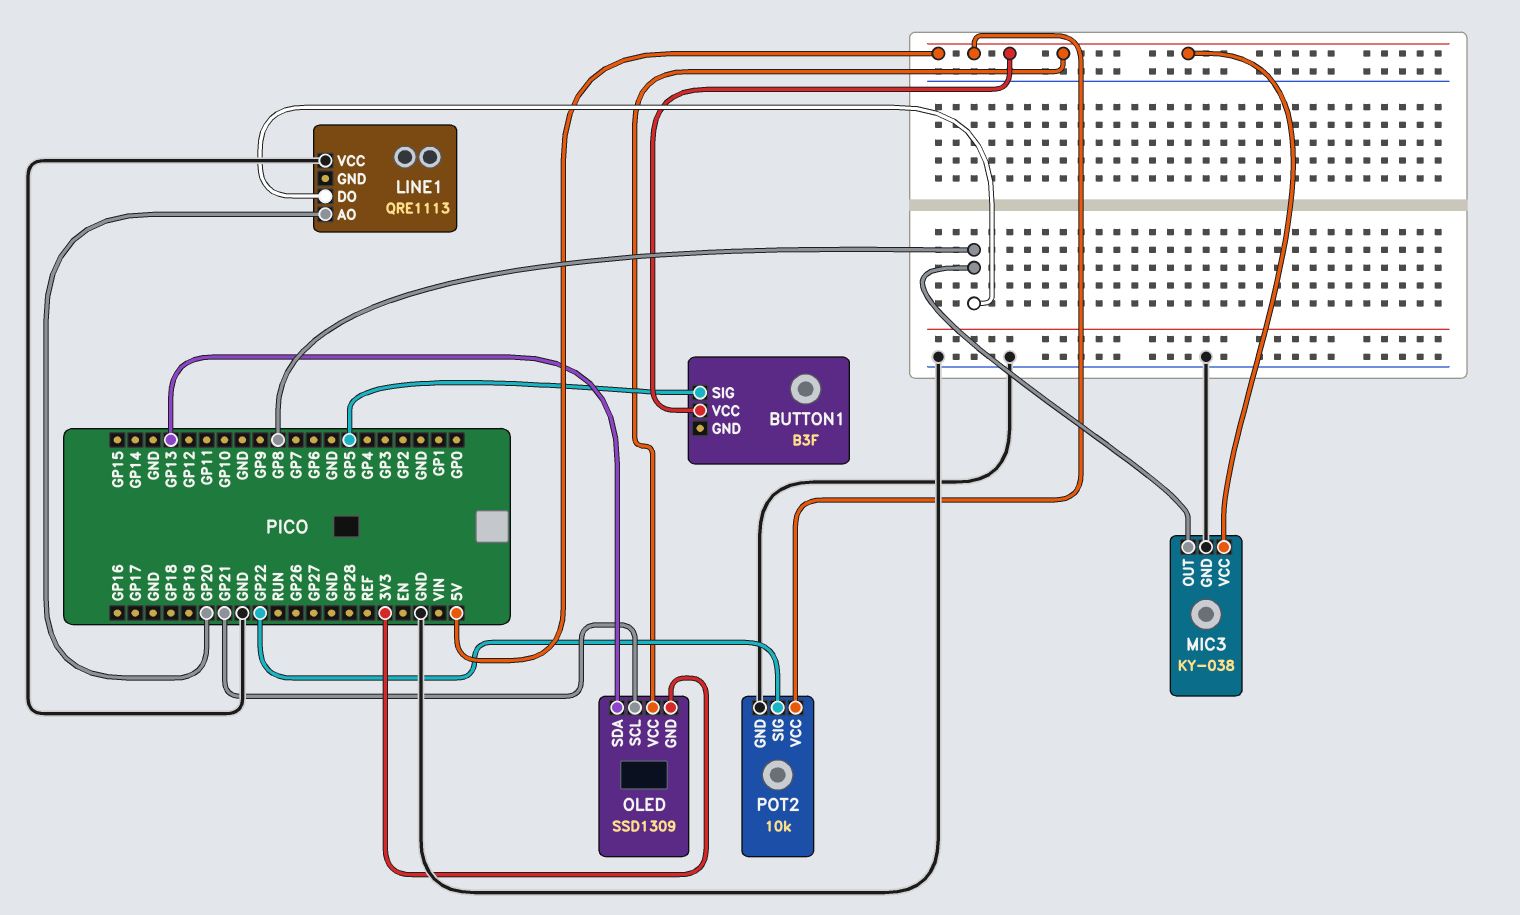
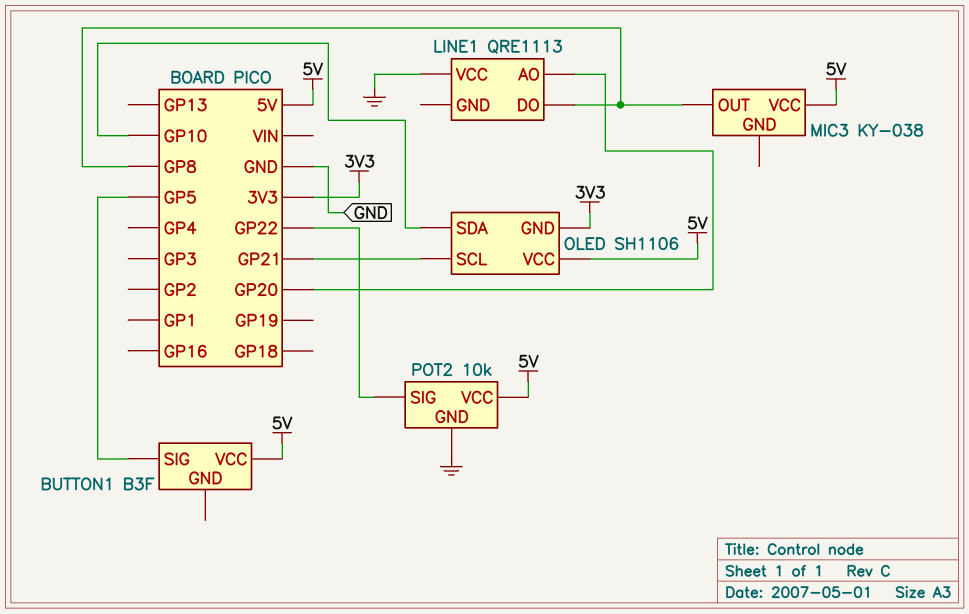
MIC3 pin GND: GND -> none
OLED: SSD1309 -> SH1106
OLED pin SDA: GP13 -> GP10

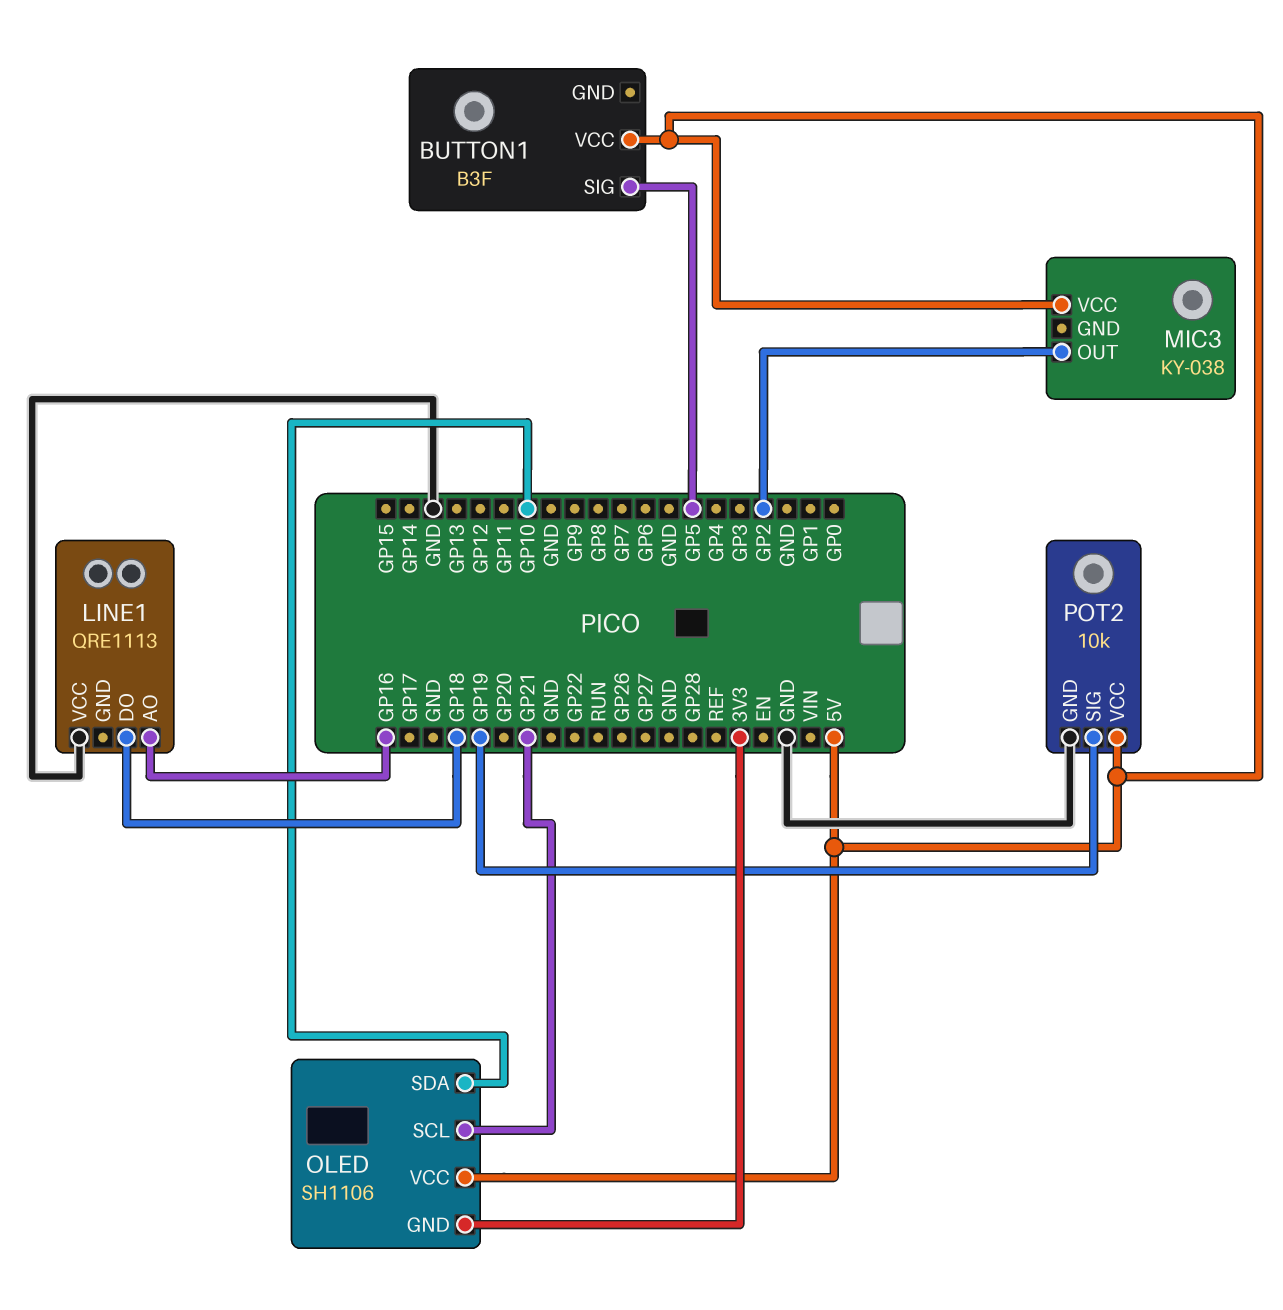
LINE1 pin AO: GP20 -> GP16
LINE1 pin DO: GP8 -> GP18
MIC3 pin OUT: GP8 -> GP2
POT2 pin SIG: GP22 -> GP19

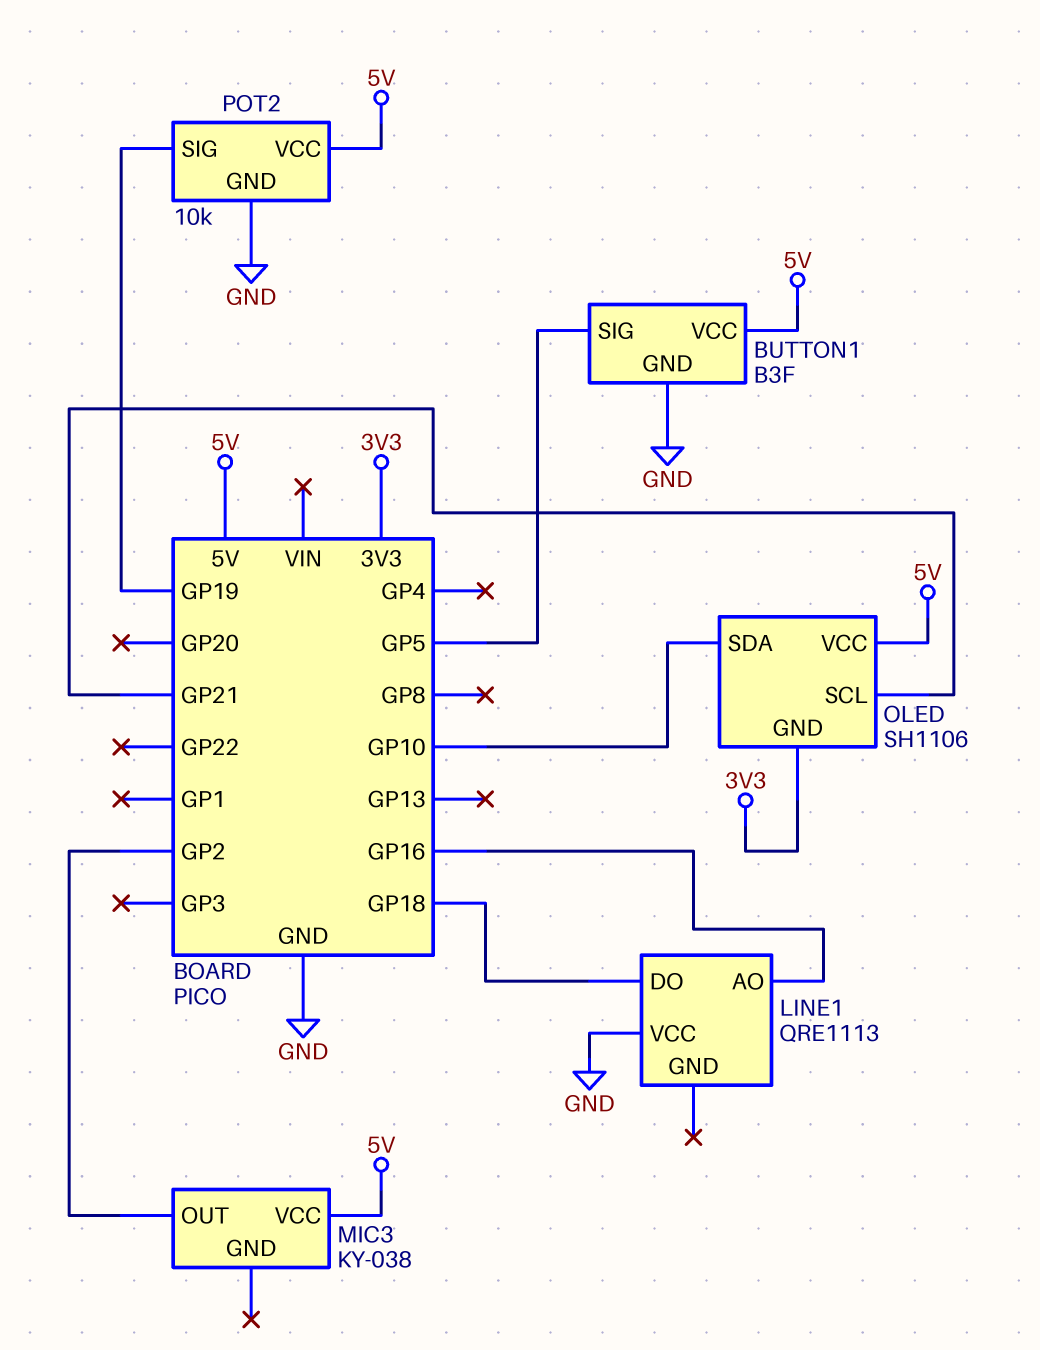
BUTTON1 pin GND: none -> GND

